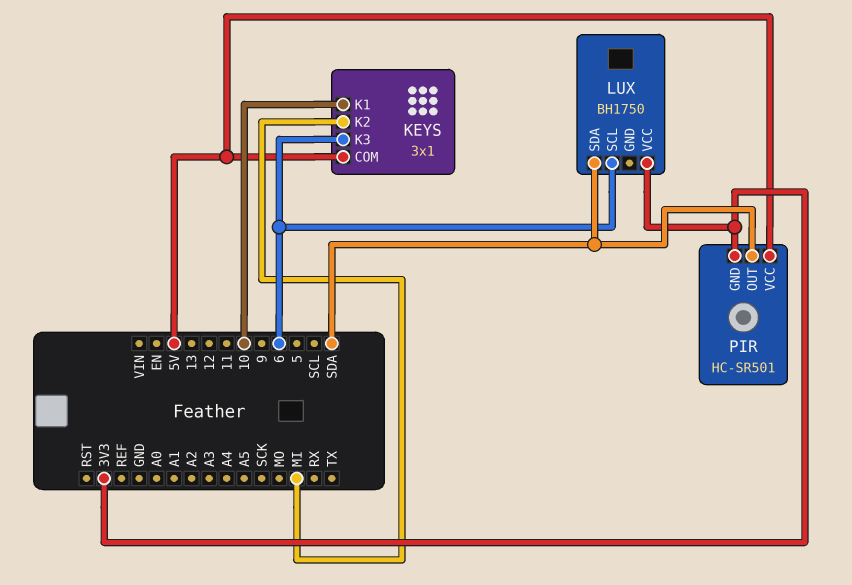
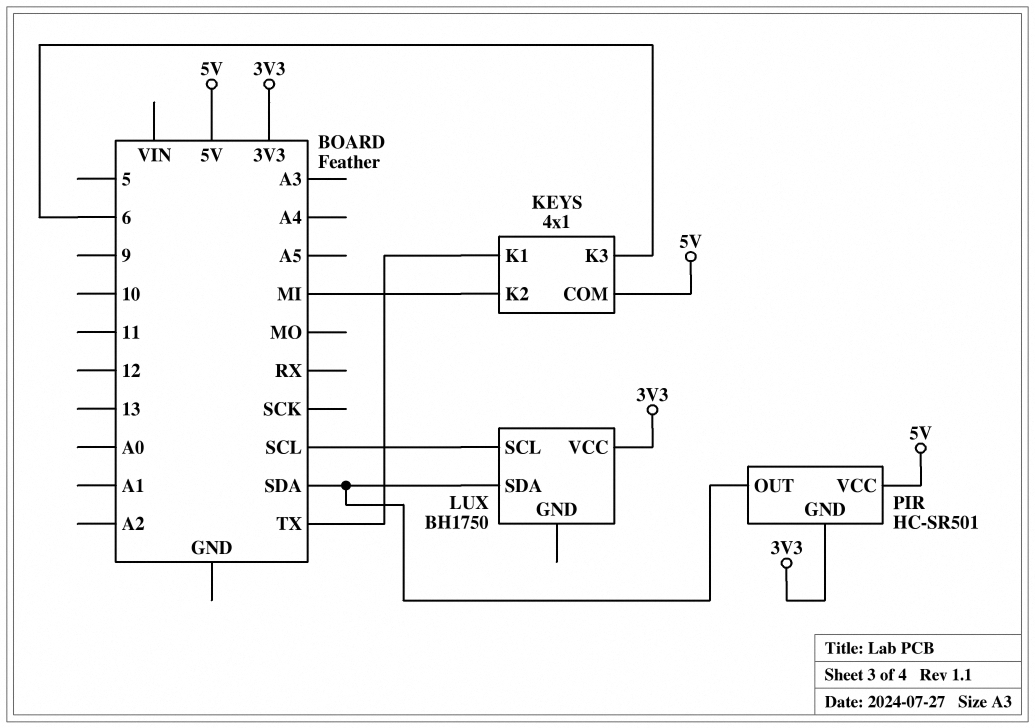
KEYS: 3x1 -> 4x1
KEYS pin K1: 10 -> TX
LUX pin SCL: 6 -> SCL

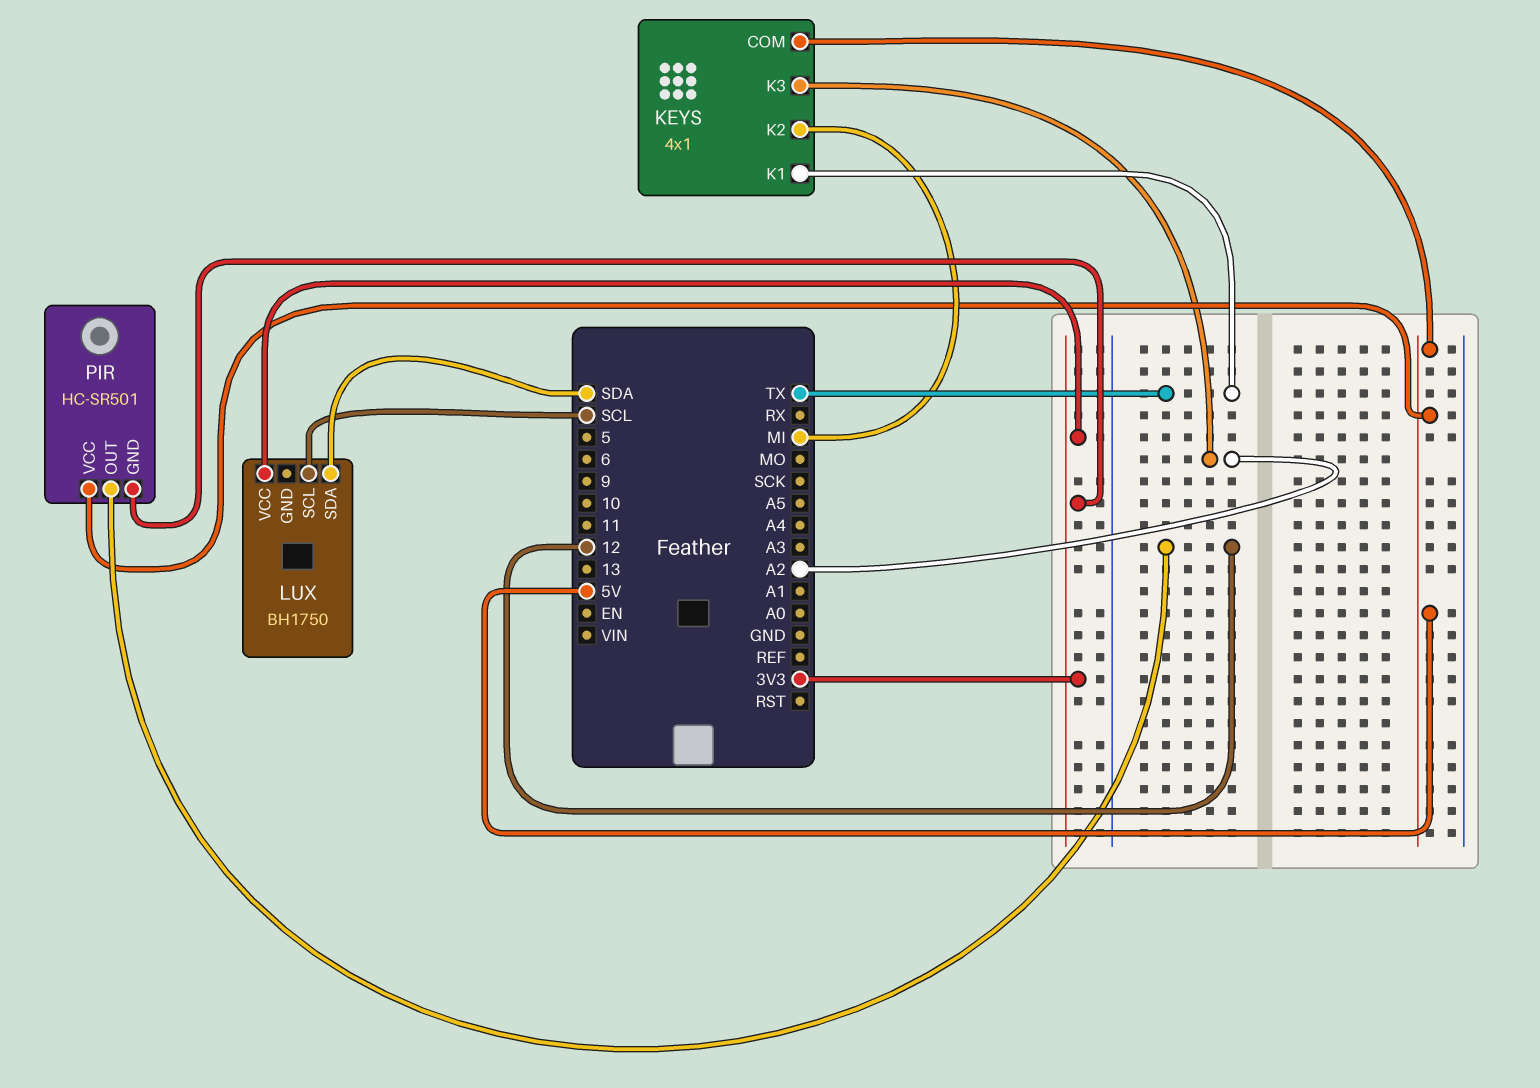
KEYS pin K3: 6 -> A2
PIR pin OUT: SDA -> 12

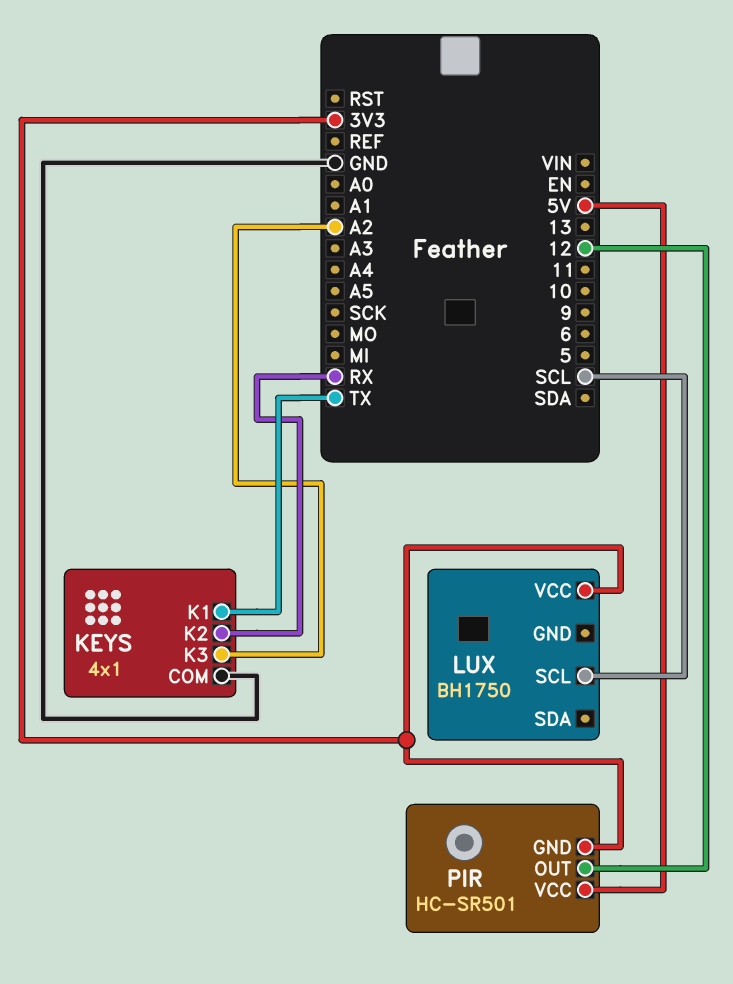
KEYS pin COM: 5V -> GND
KEYS pin K2: MI -> RX
LUX pin SDA: SDA -> none

